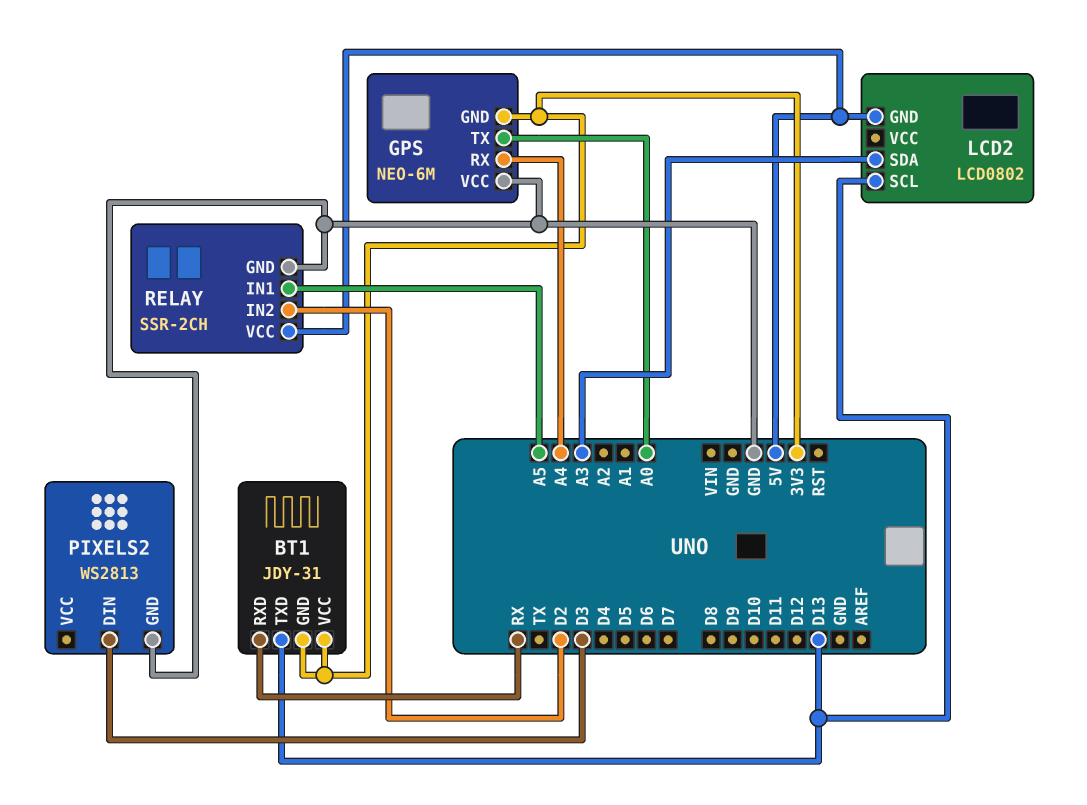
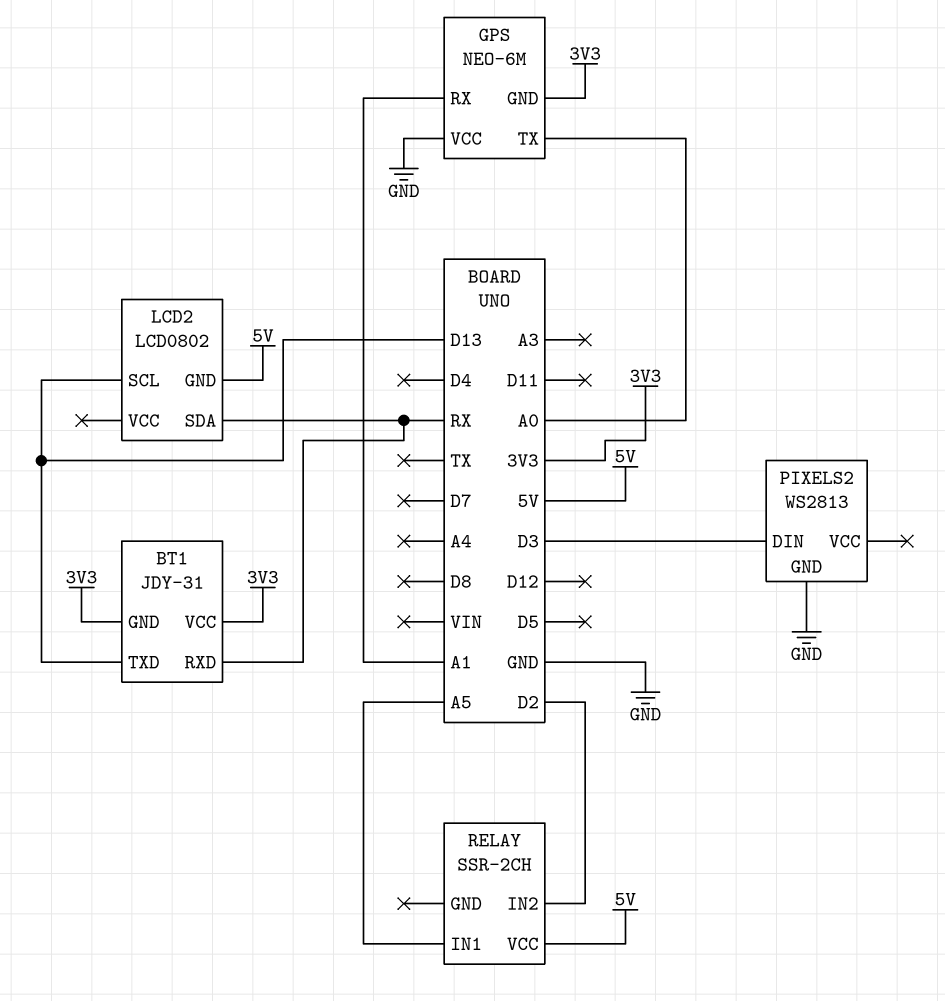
GPS pin RX: A4 -> A1
LCD2 pin SDA: A3 -> RX
RELAY pin GND: GND -> none

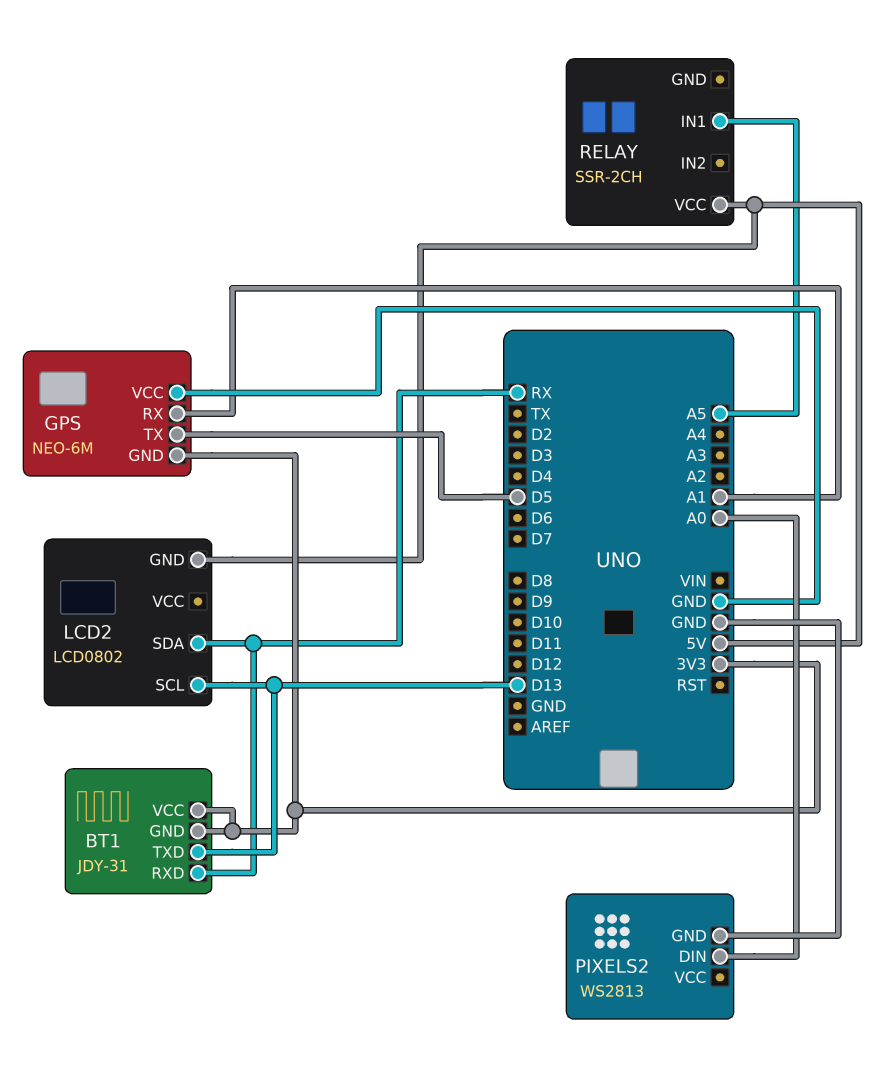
GPS pin TX: A0 -> D5
PIXELS2 pin DIN: D3 -> A0
RELAY pin IN2: D2 -> none

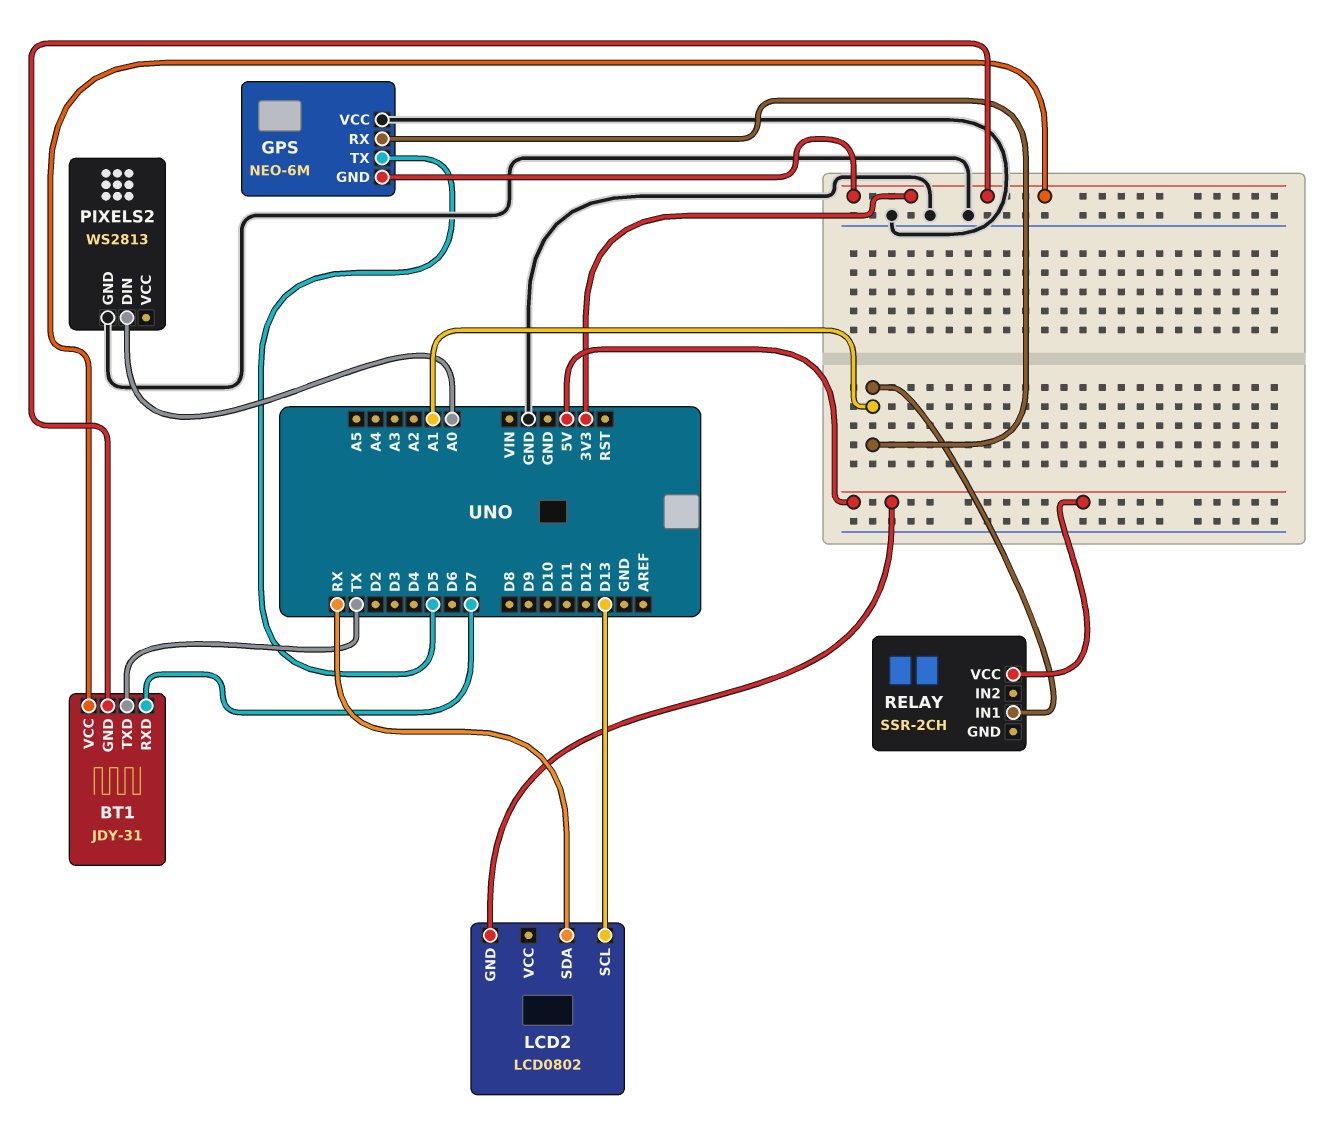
BT1 pin RXD: RX -> D7
BT1 pin TXD: D13 -> TX
RELAY pin IN1: A5 -> A1

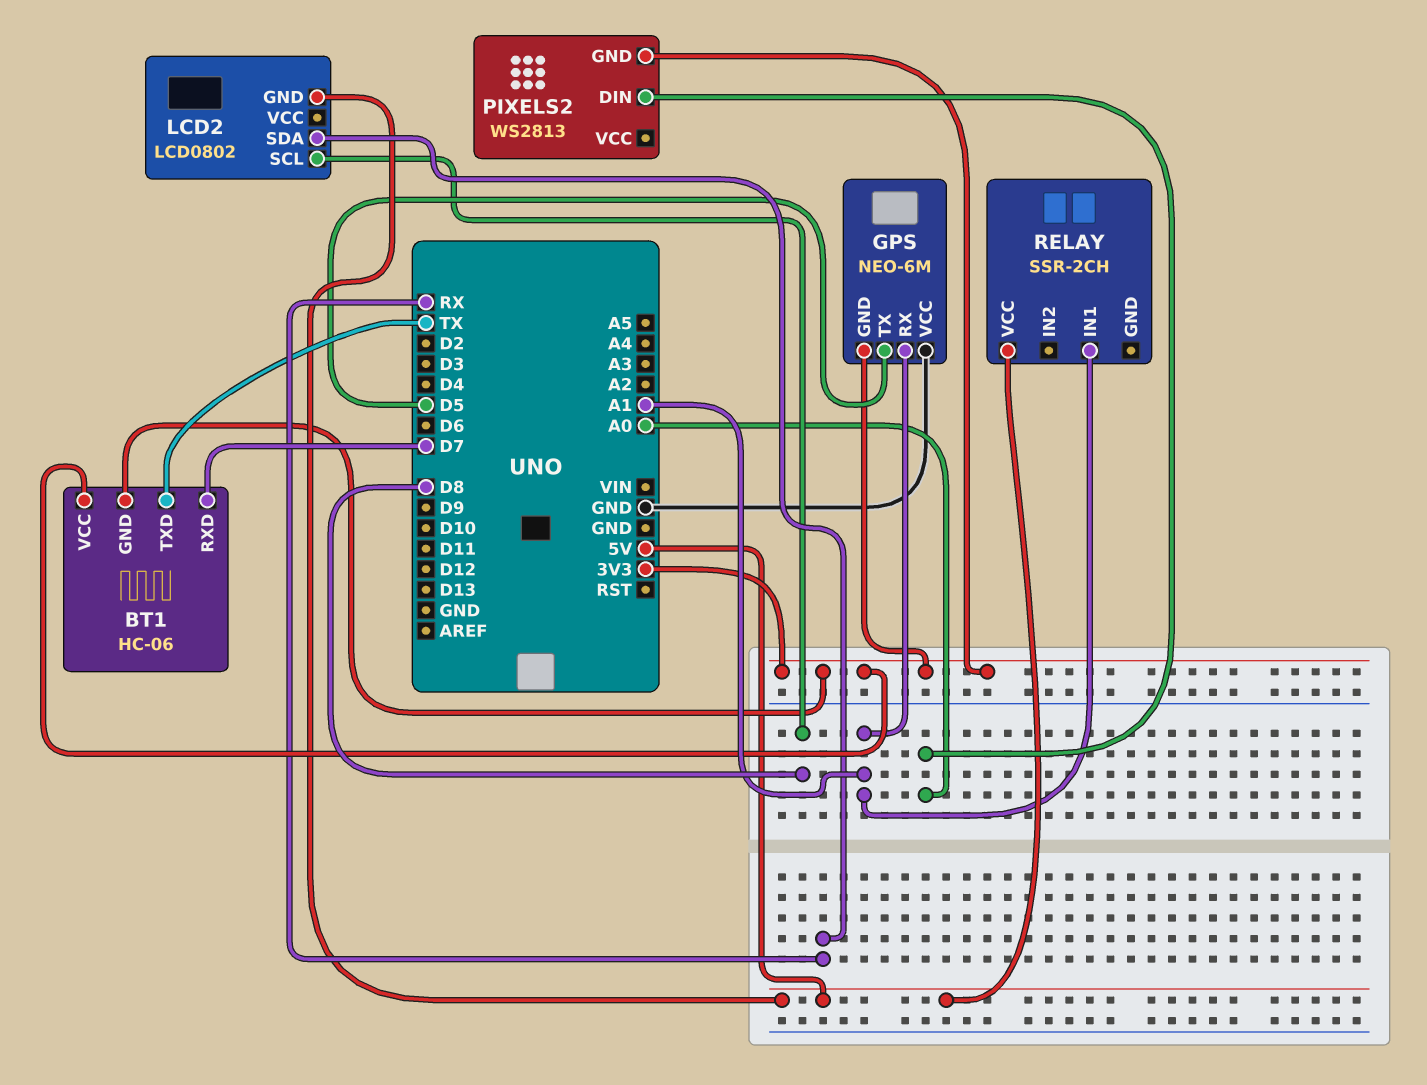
BT1: JDY-31 -> HC-06
LCD2 pin SCL: D13 -> D8
PIXELS2 pin GND: GND -> 3V3

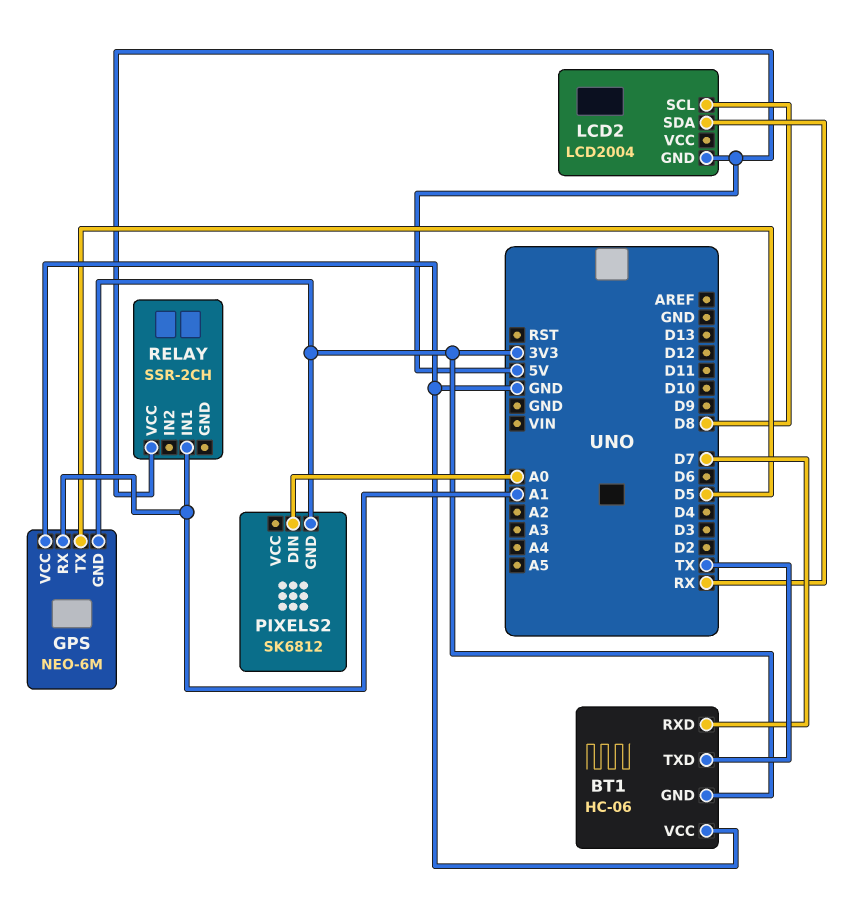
BT1 pin VCC: 3V3 -> GND
LCD2: LCD0802 -> LCD2004
PIXELS2: WS2813 -> SK6812

